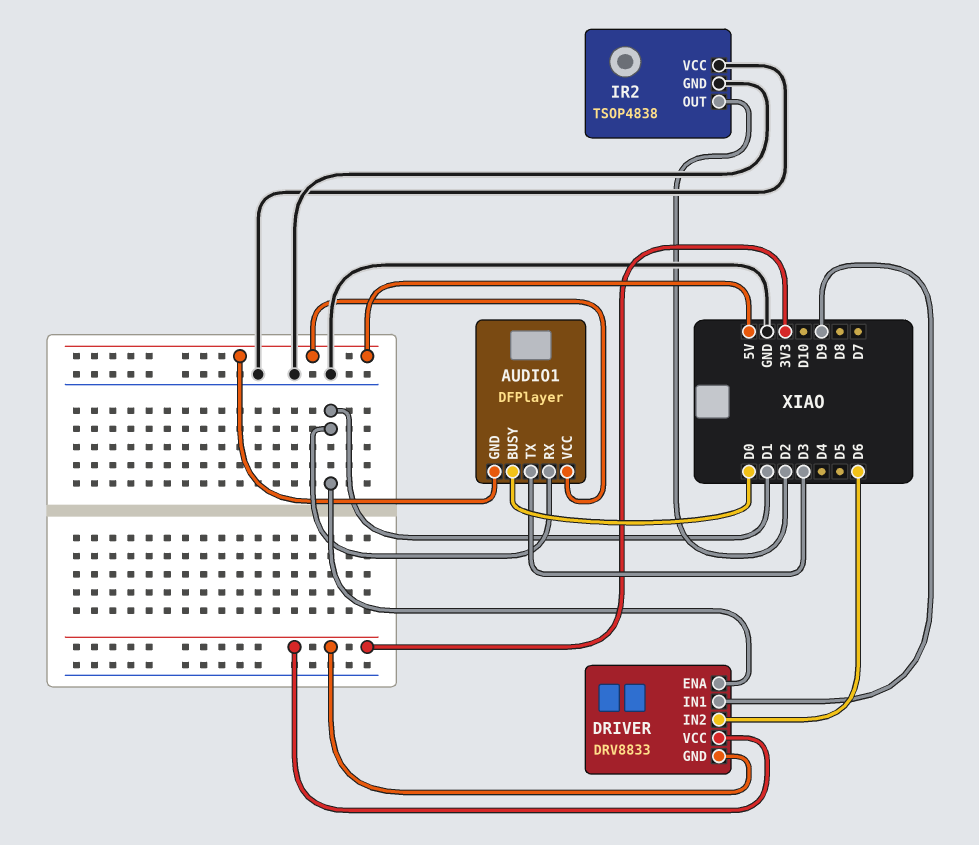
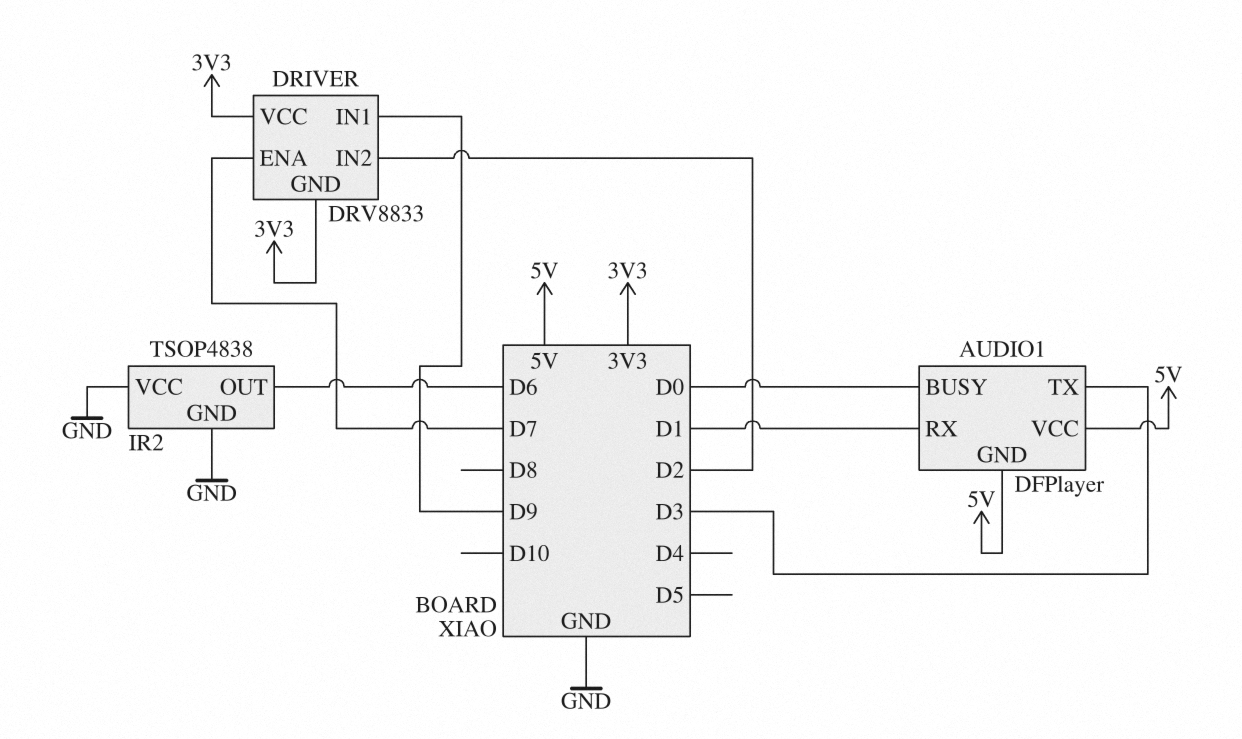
DRIVER pin ENA: D1 -> D7
DRIVER pin IN2: D6 -> D2
IR2 pin OUT: D2 -> D6

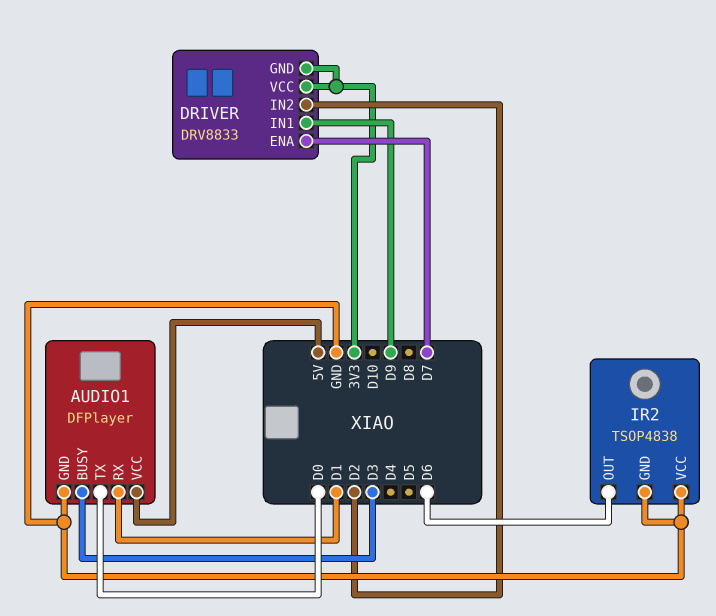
AUDIO1 pin BUSY: D0 -> D3
AUDIO1 pin GND: 5V -> GND
AUDIO1 pin TX: D3 -> D0

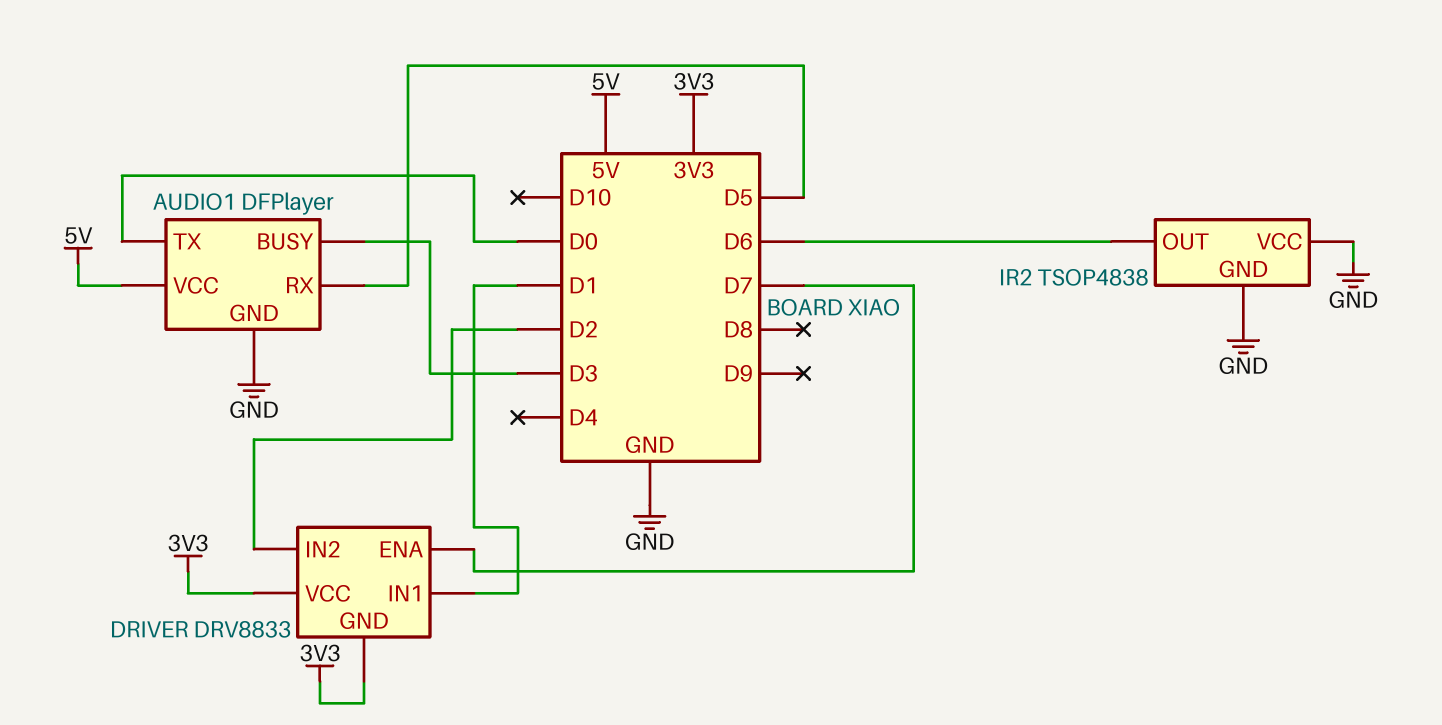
AUDIO1 pin RX: D1 -> D5
DRIVER pin IN1: D9 -> D1

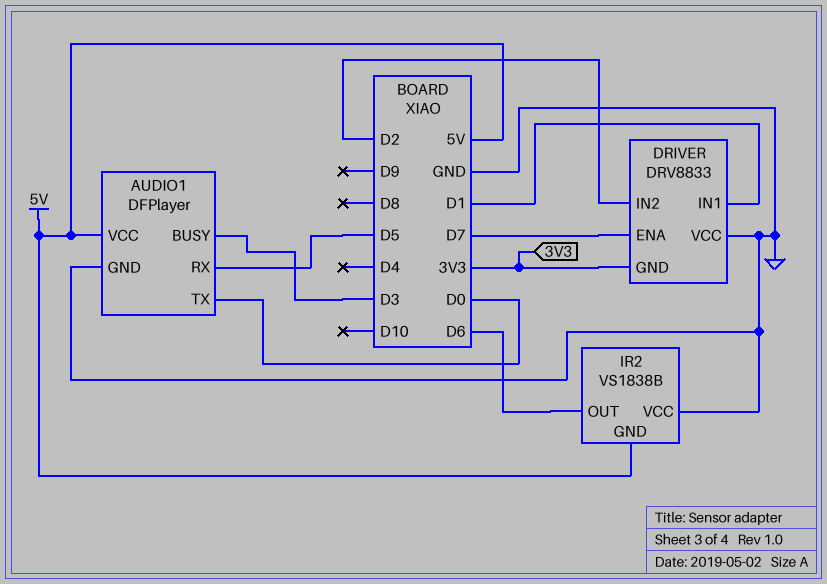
DRIVER pin VCC: 3V3 -> GND
IR2: TSOP4838 -> VS1838B
IR2 pin GND: GND -> 5V

